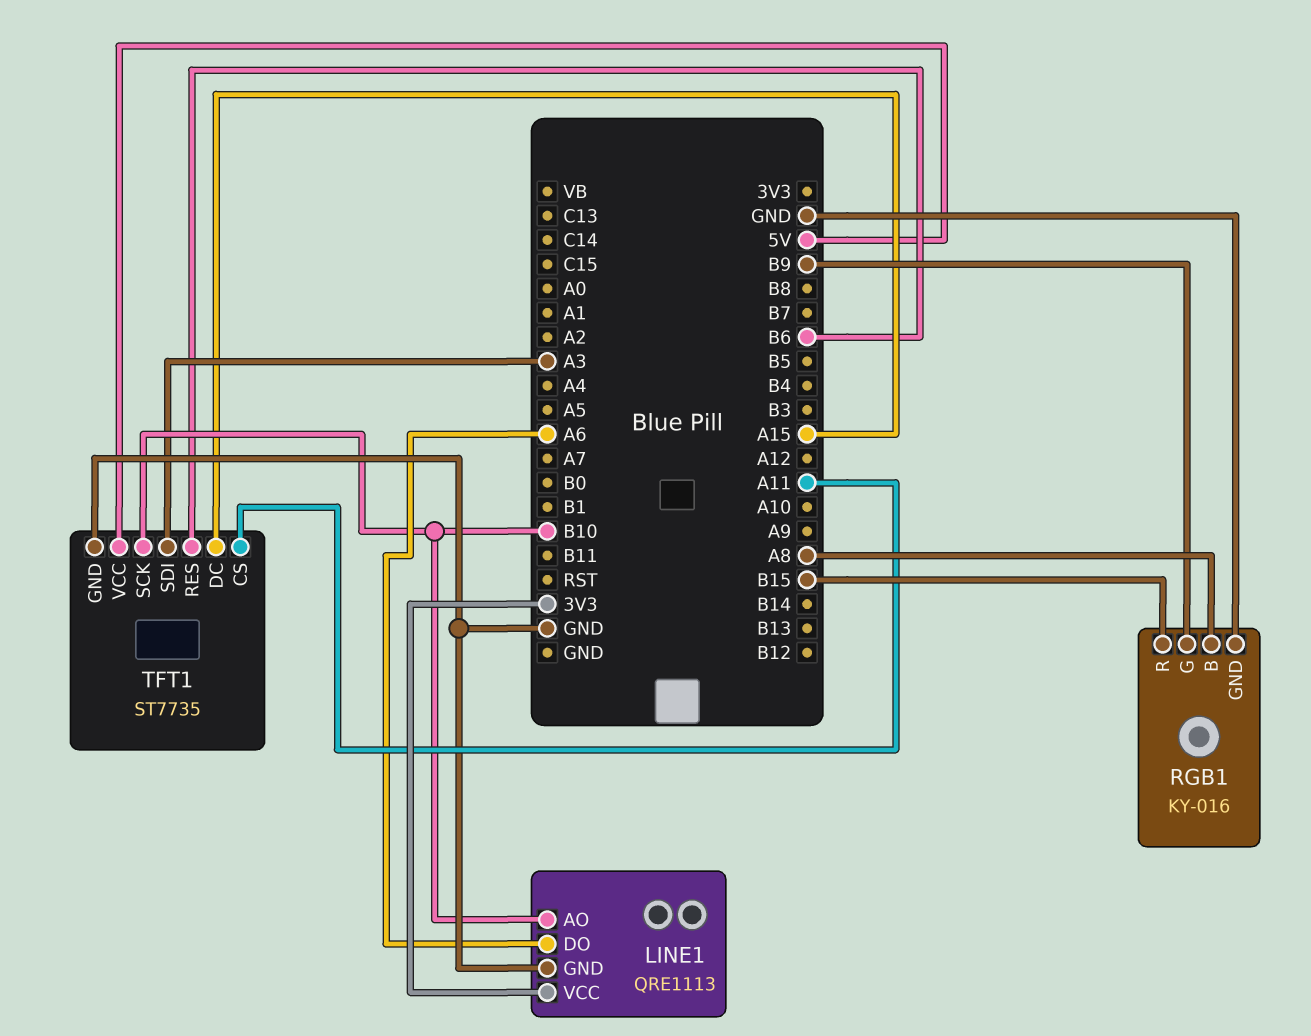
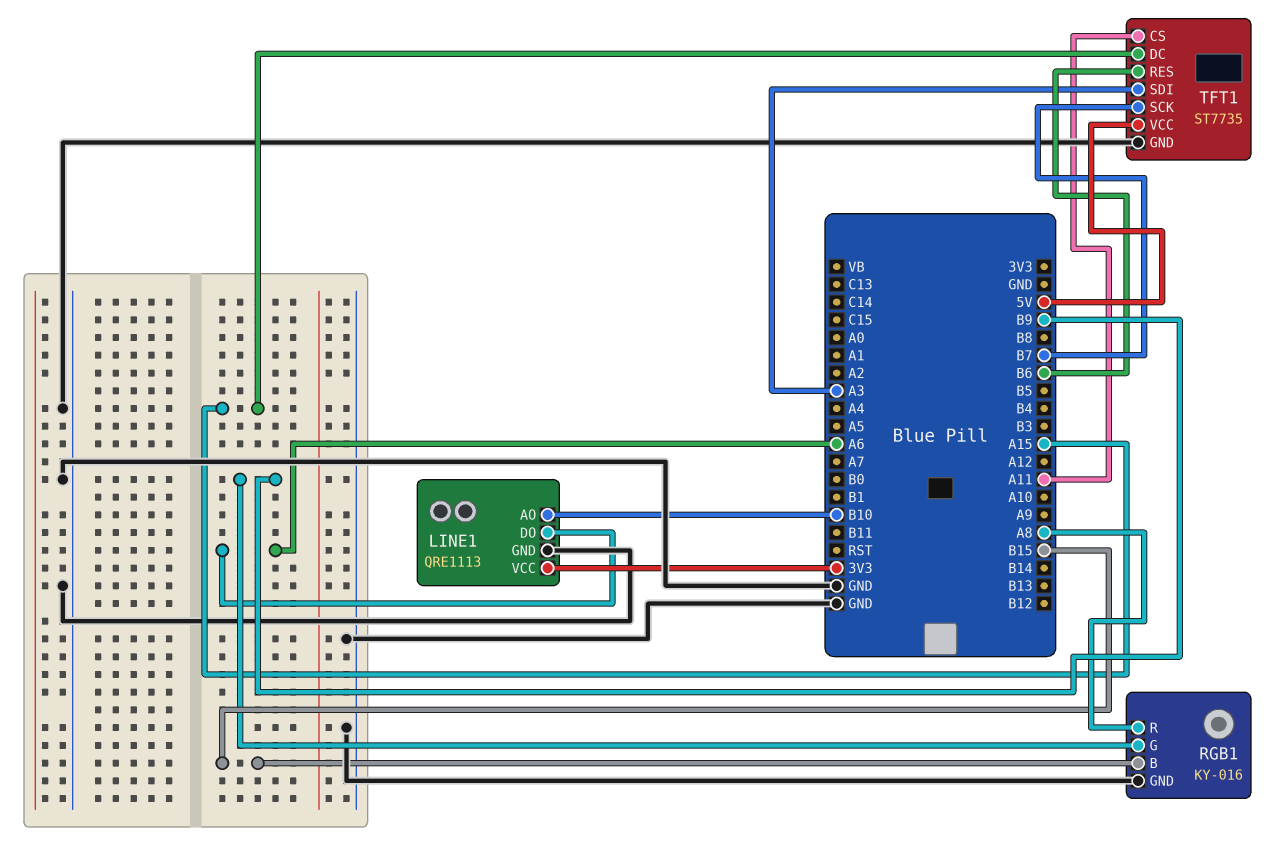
RGB1 pin B: A8 -> B15
RGB1 pin R: B15 -> A8
TFT1 pin SCK: B10 -> B7

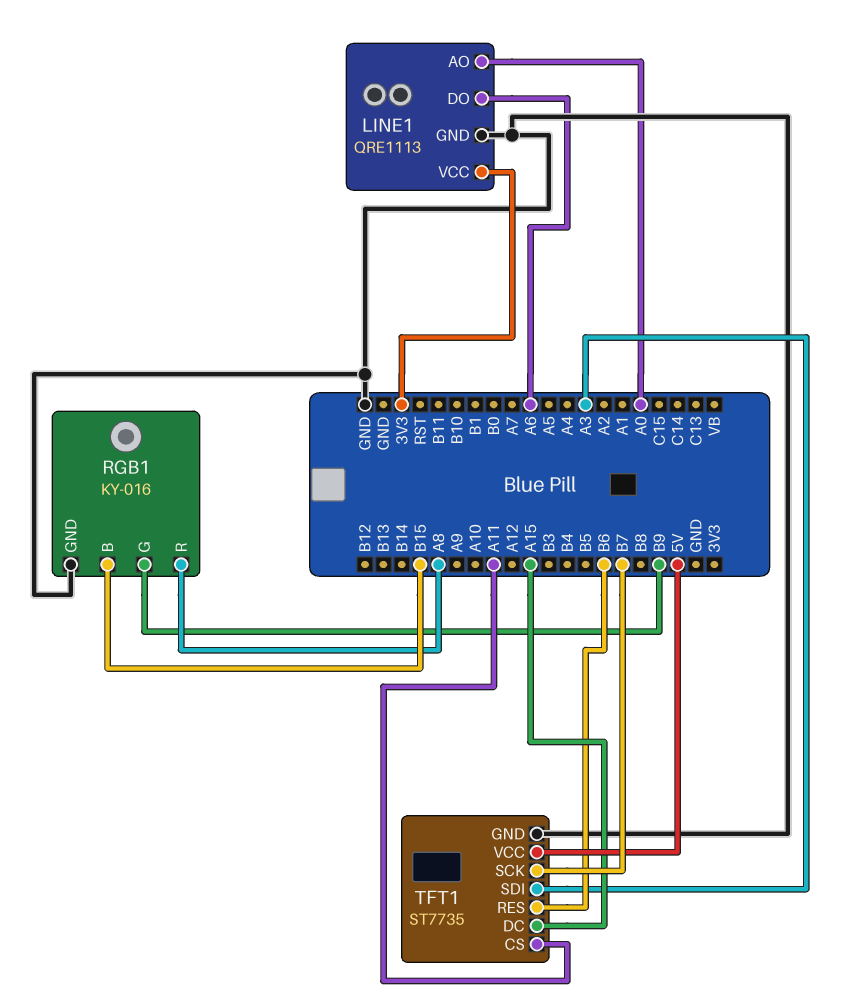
LINE1 pin AO: B10 -> A0

